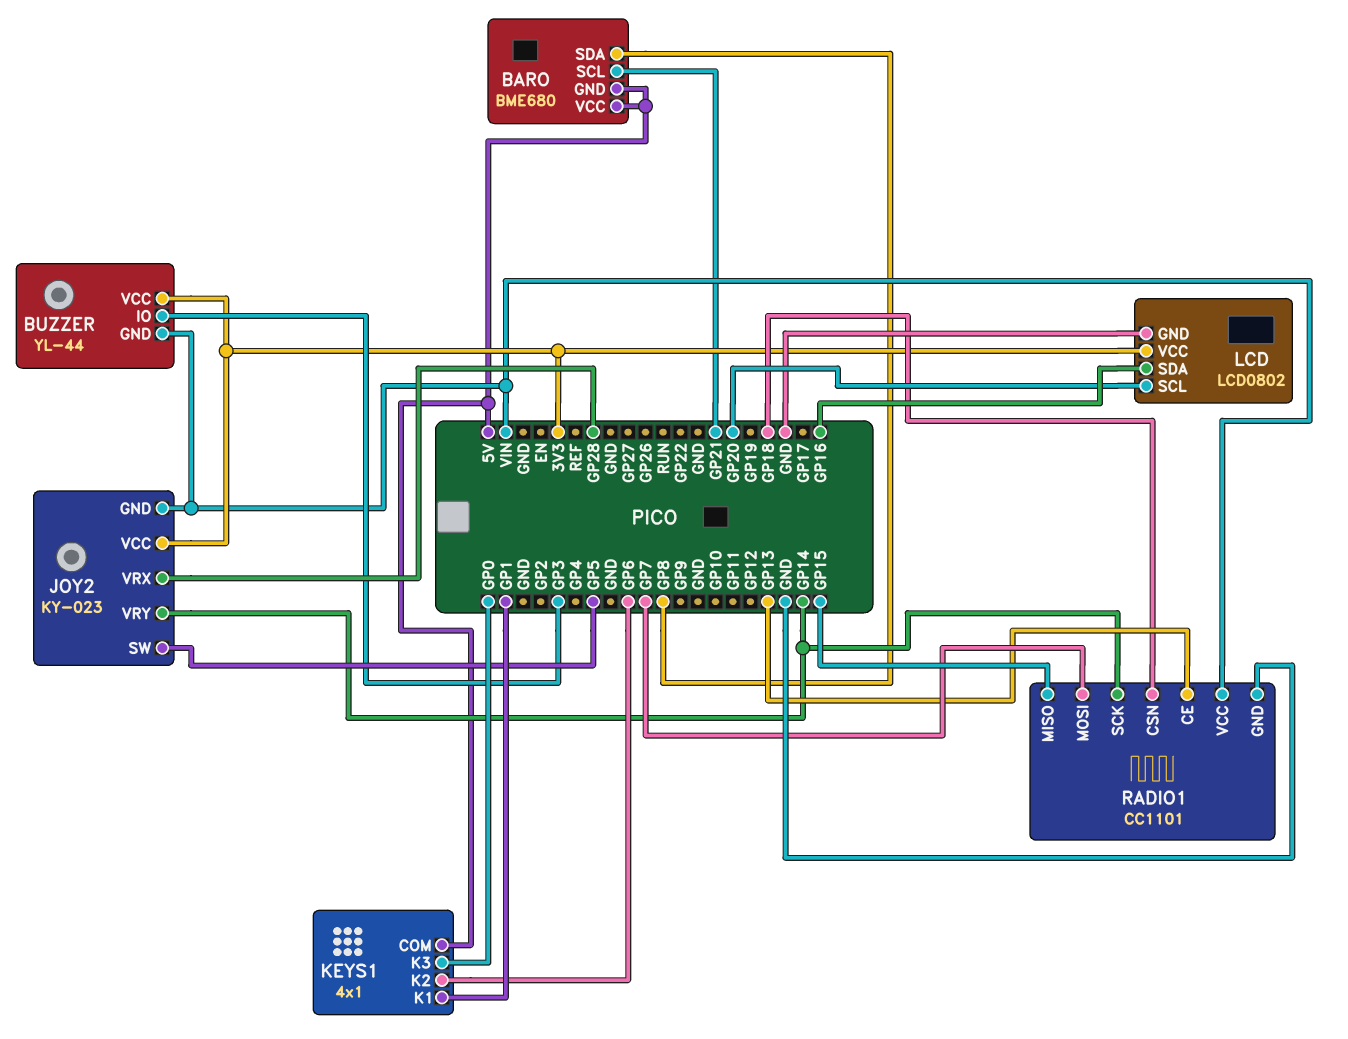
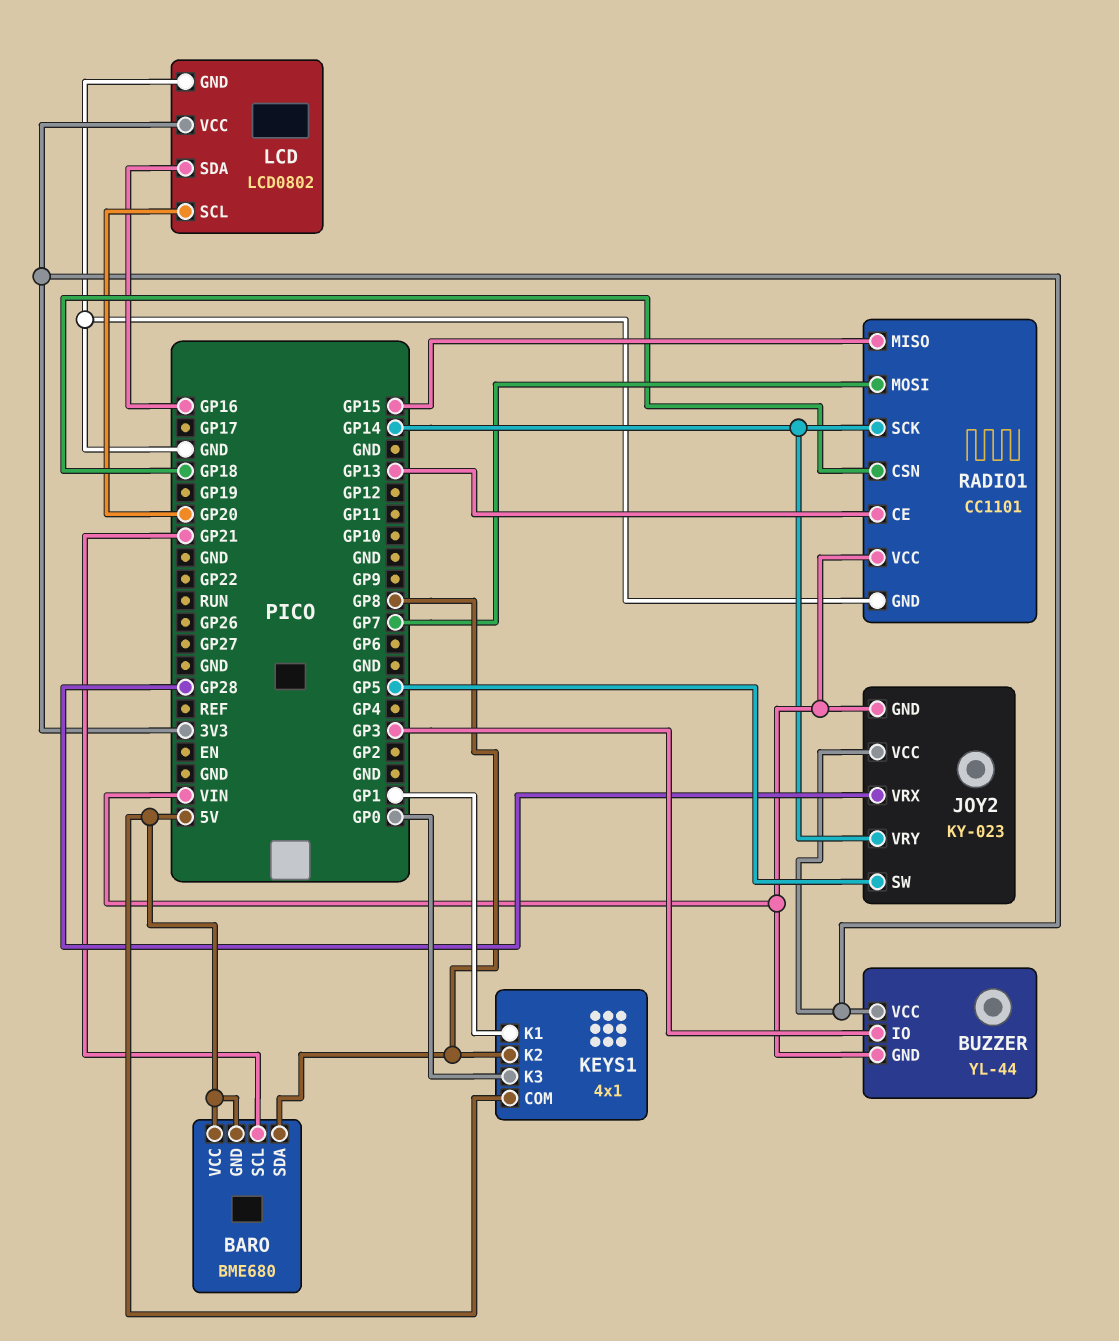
KEYS1 pin K2: GP6 -> GP8

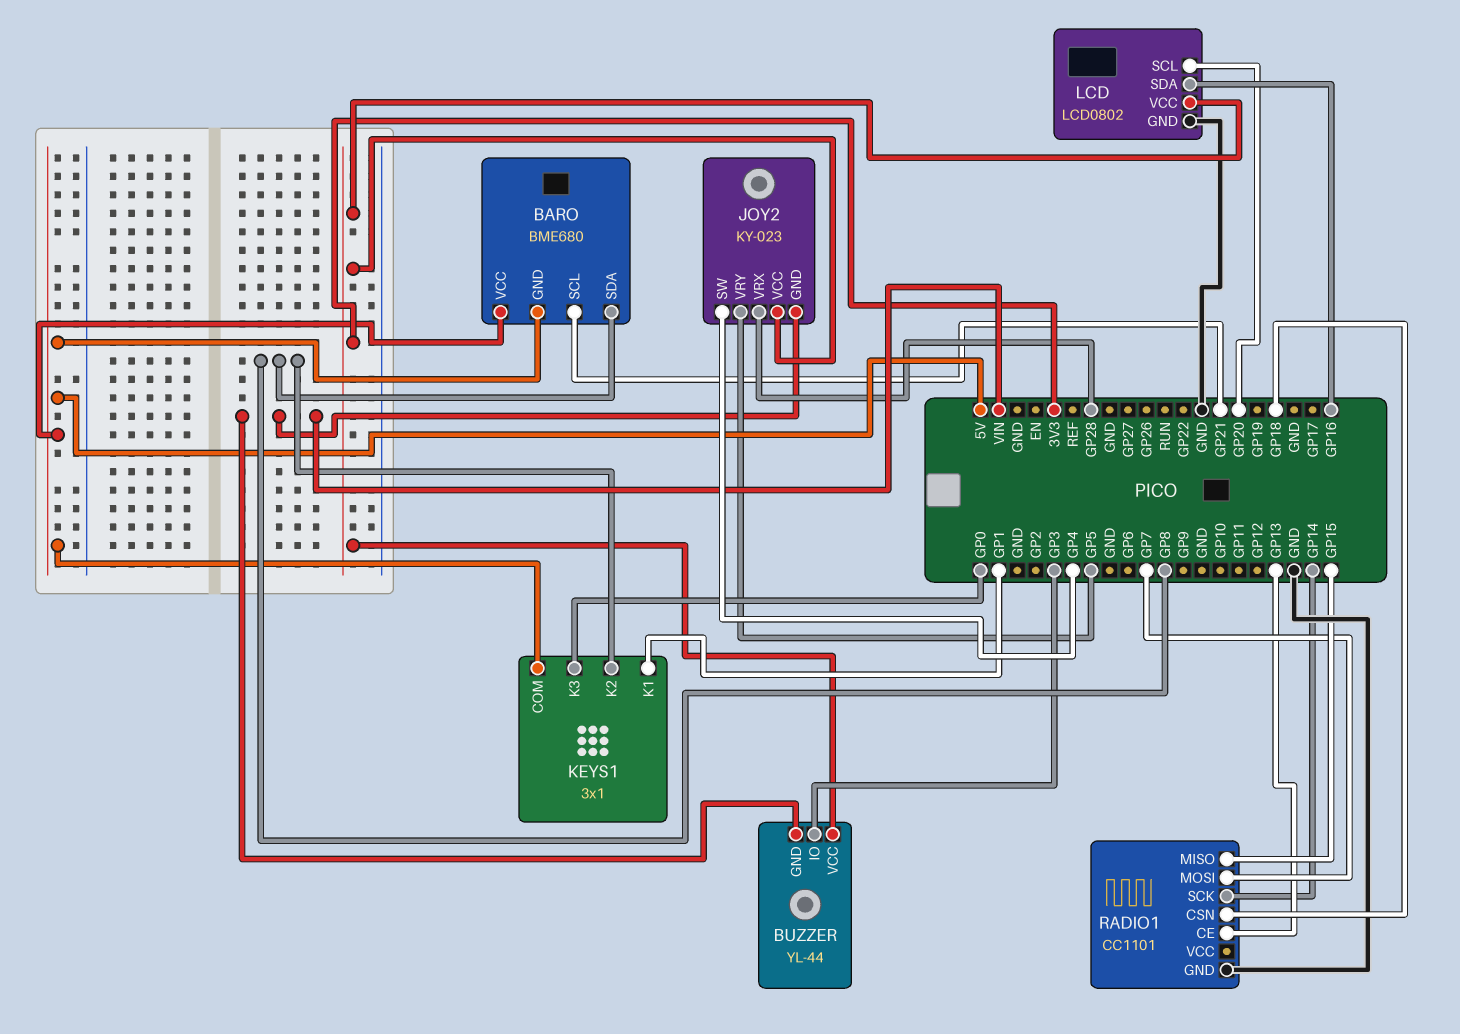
JOY2 pin SW: GP5 -> GP4
JOY2 pin VRY: GP14 -> GP5
KEYS1: 4x1 -> 3x1
RADIO1 pin VCC: VIN -> none

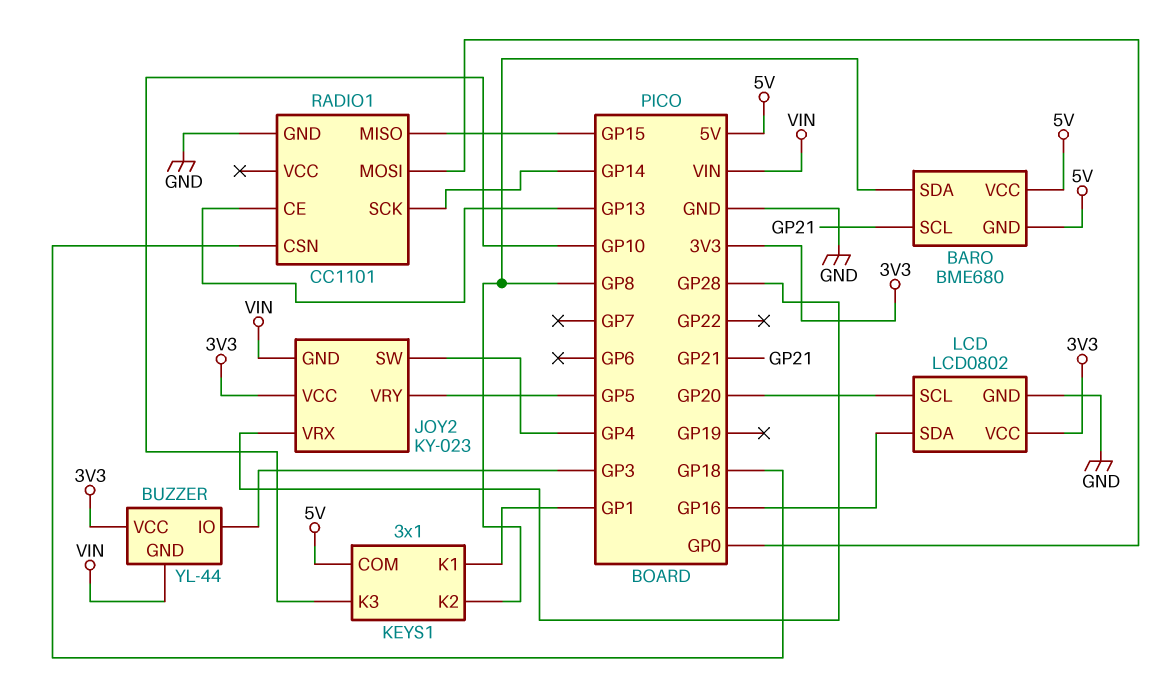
KEYS1 pin K3: GP0 -> GP10
RADIO1 pin MOSI: GP7 -> GP0

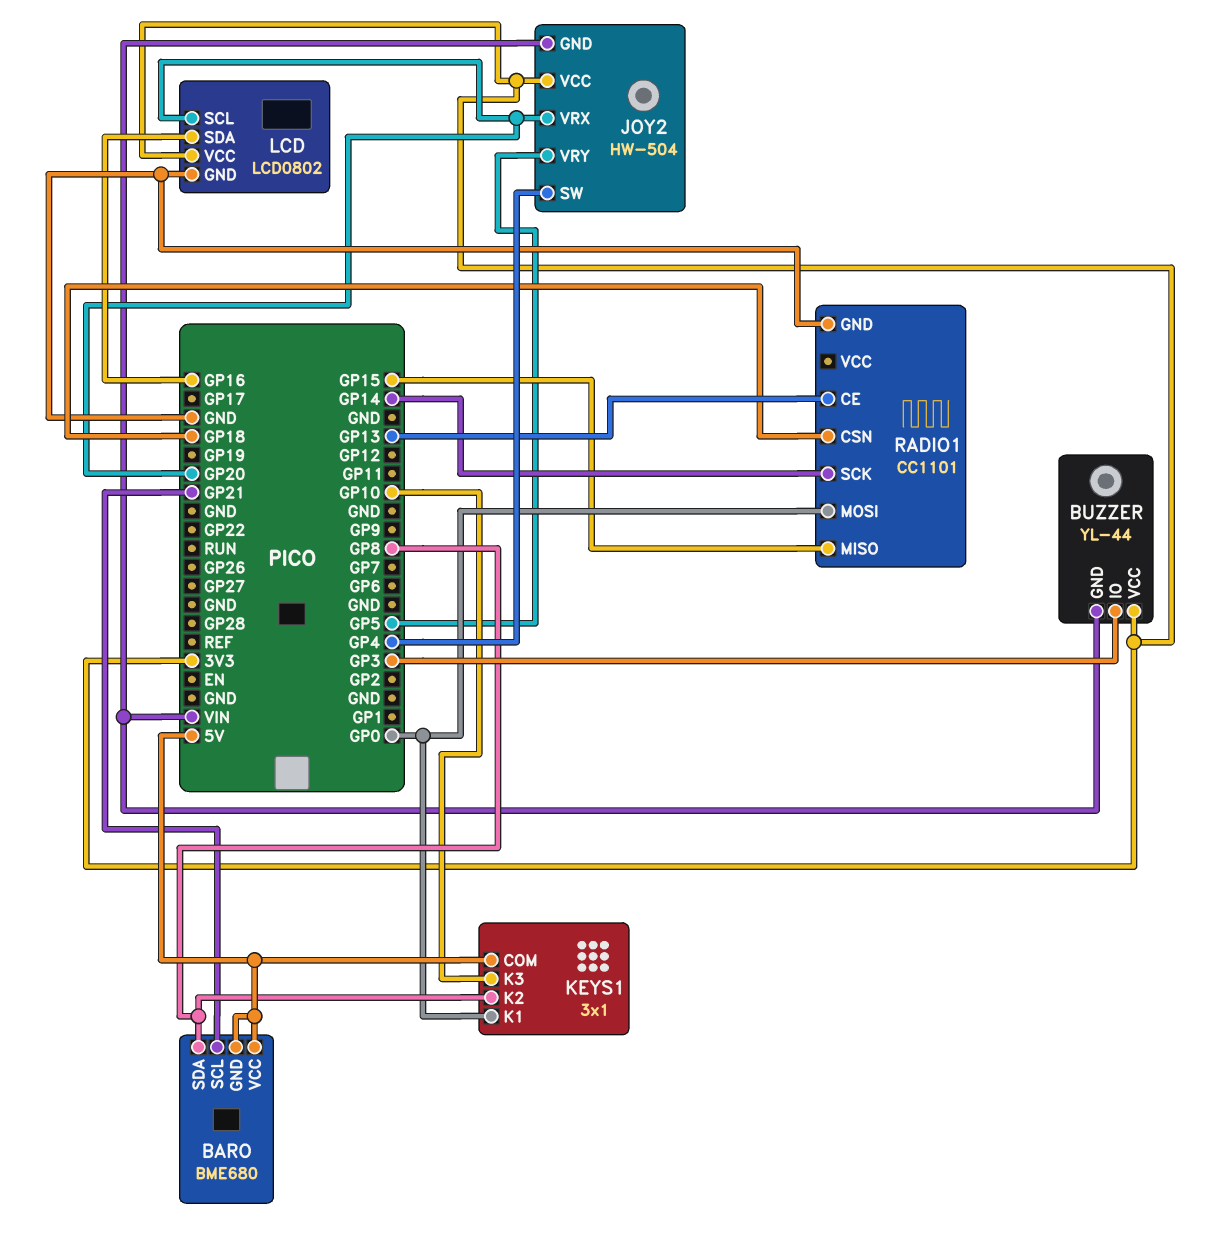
JOY2: KY-023 -> HW-504
JOY2 pin VRX: GP28 -> GP20
KEYS1 pin K1: GP1 -> GP0

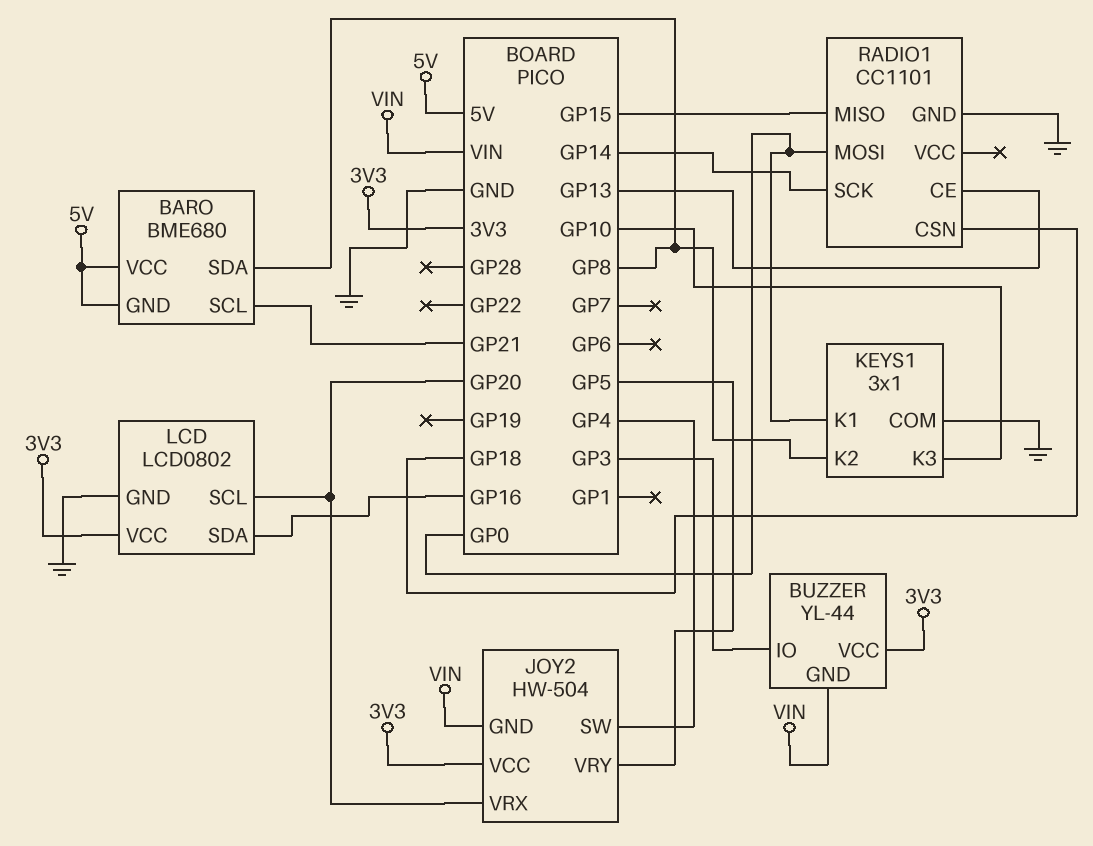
KEYS1 pin COM: 5V -> GND

